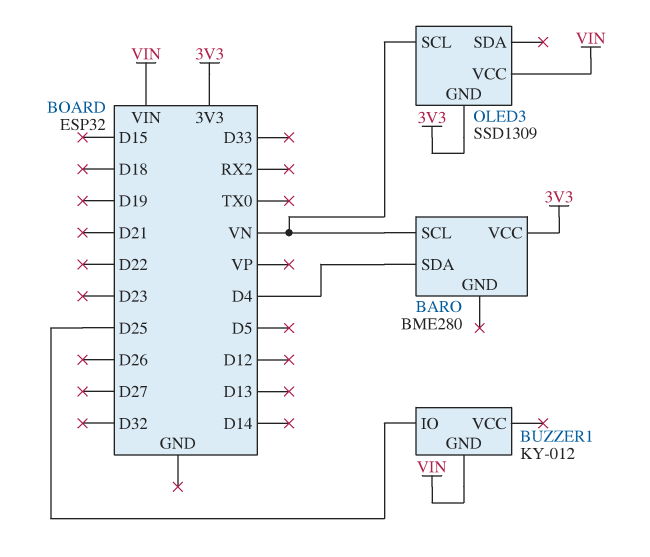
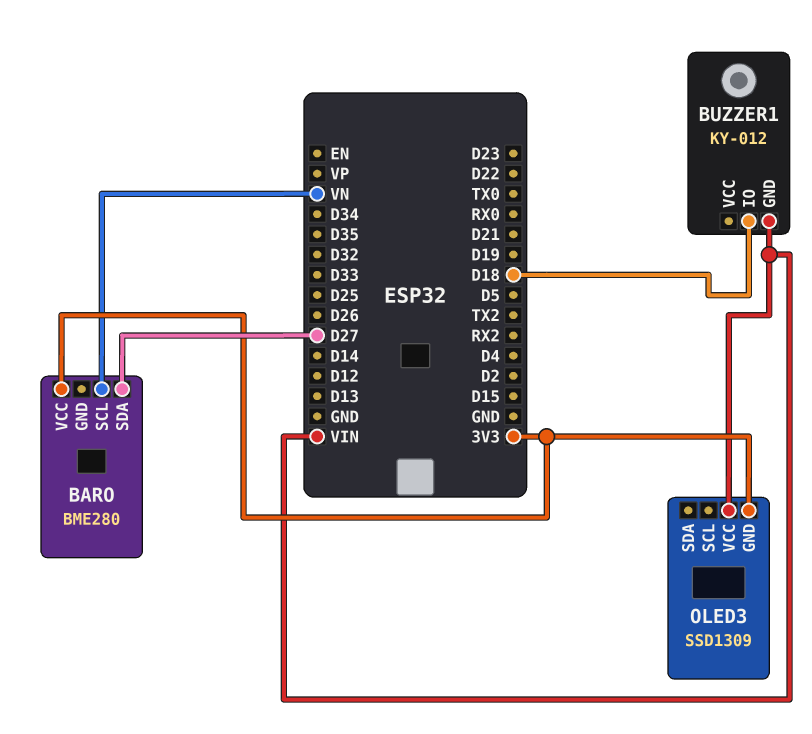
BARO pin SDA: D4 -> D27
BUZZER1 pin IO: D25 -> D18
OLED3 pin SCL: VN -> none

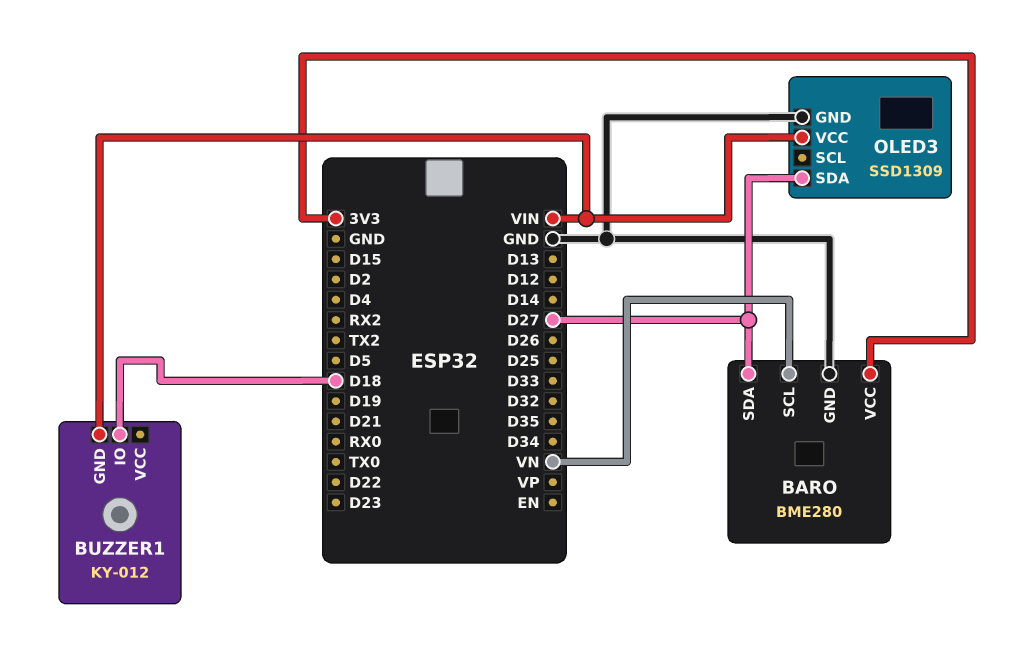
BARO pin GND: none -> GND
OLED3 pin GND: 3V3 -> GND
OLED3 pin SDA: none -> D27

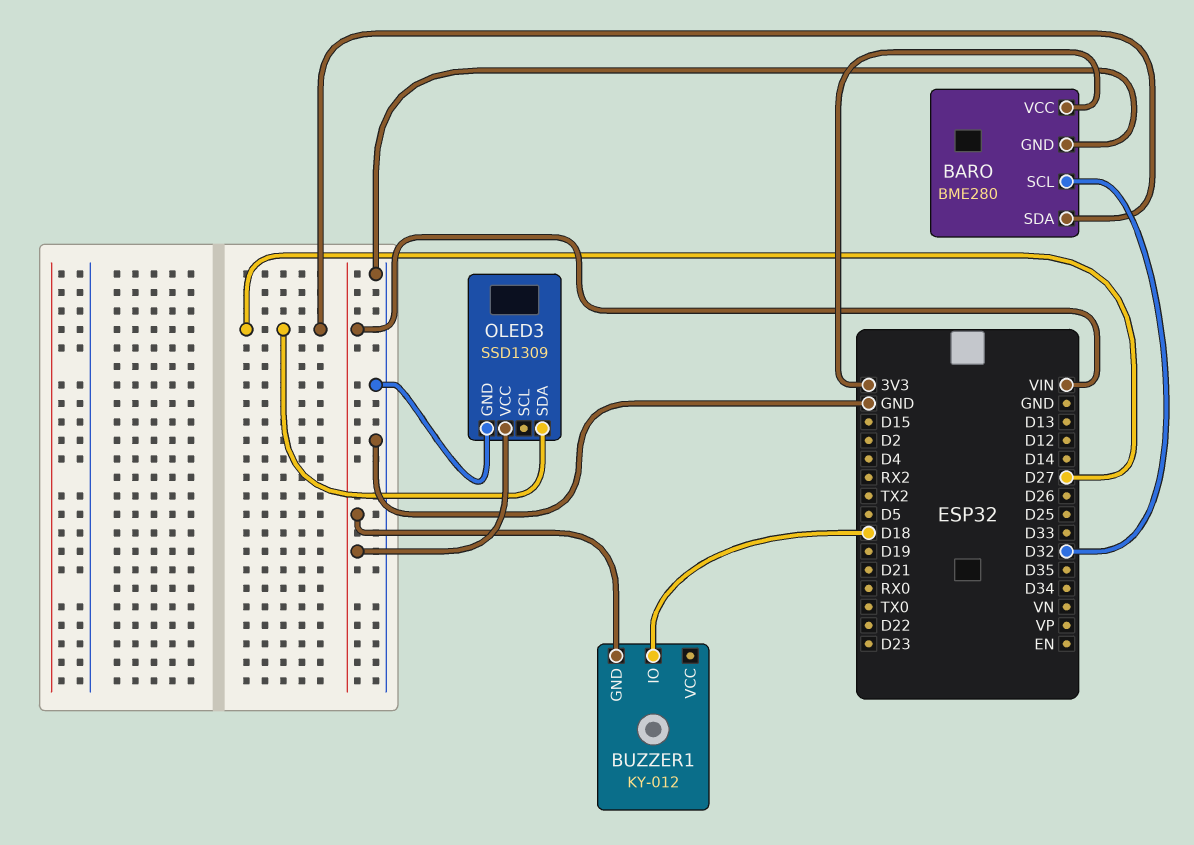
BARO pin SCL: VN -> D32

